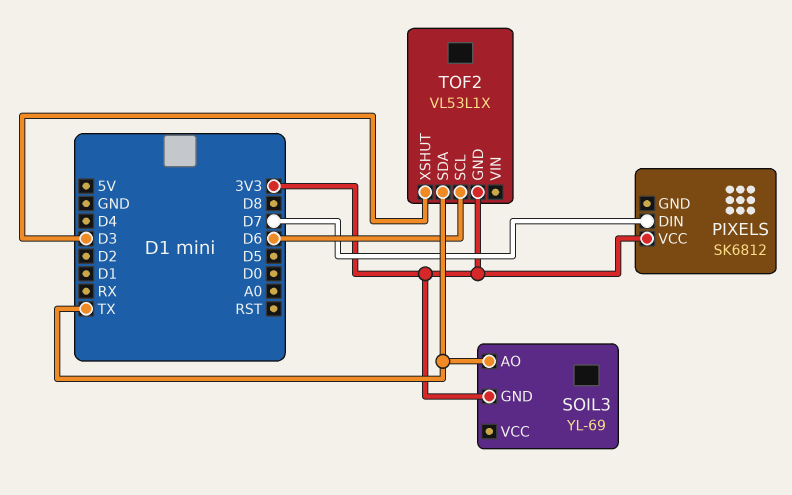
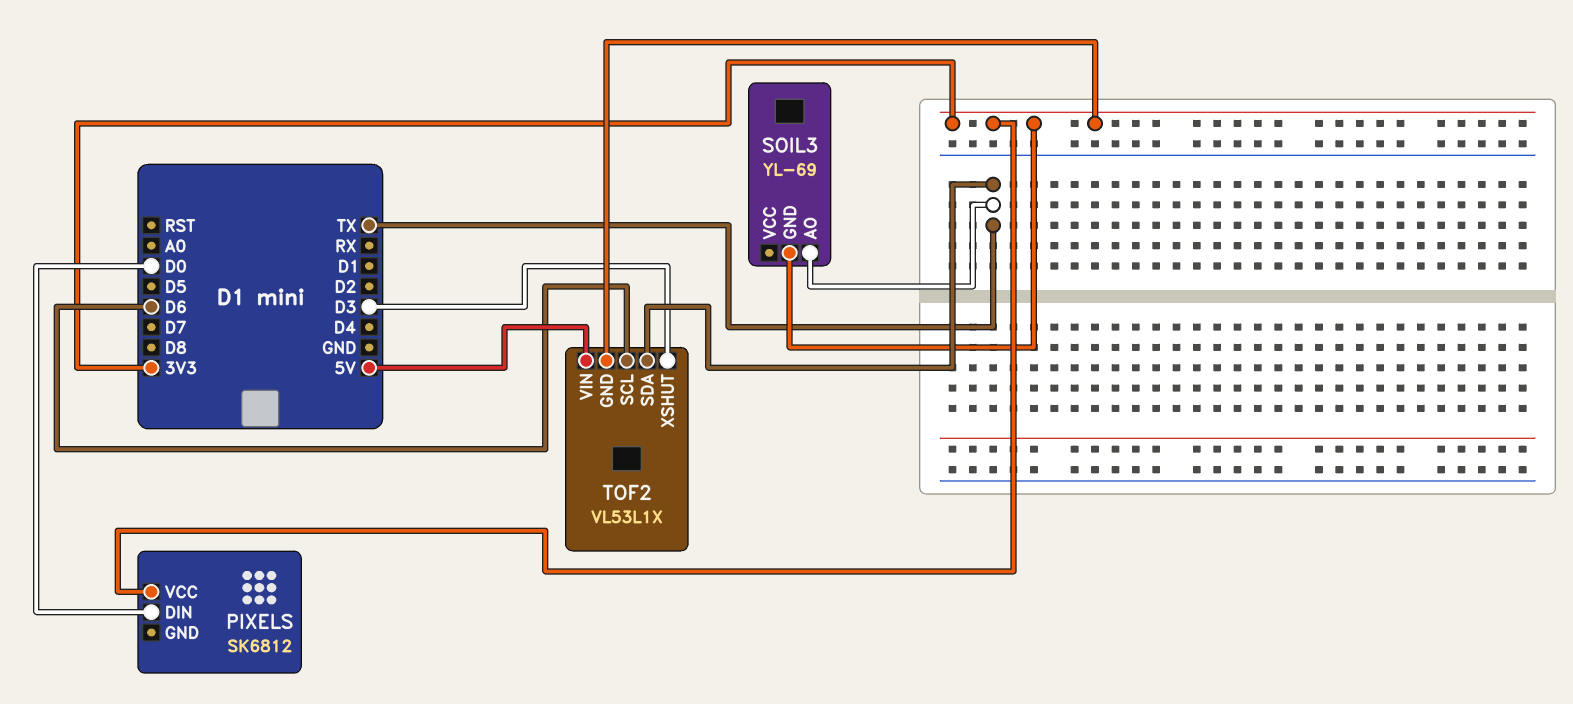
PIXELS pin DIN: D7 -> D0
TOF2 pin VIN: none -> 5V

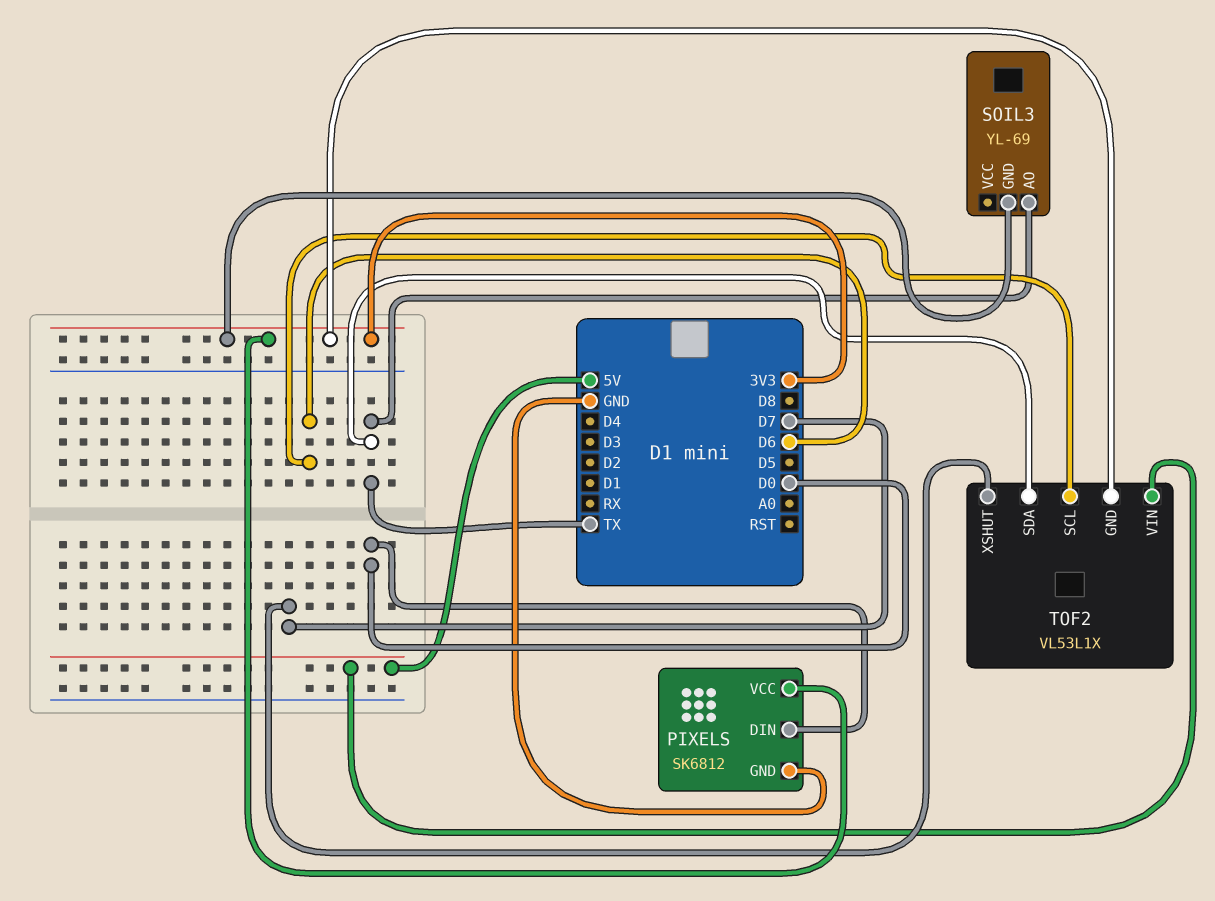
PIXELS pin GND: none -> GND
TOF2 pin XSHUT: D3 -> D7

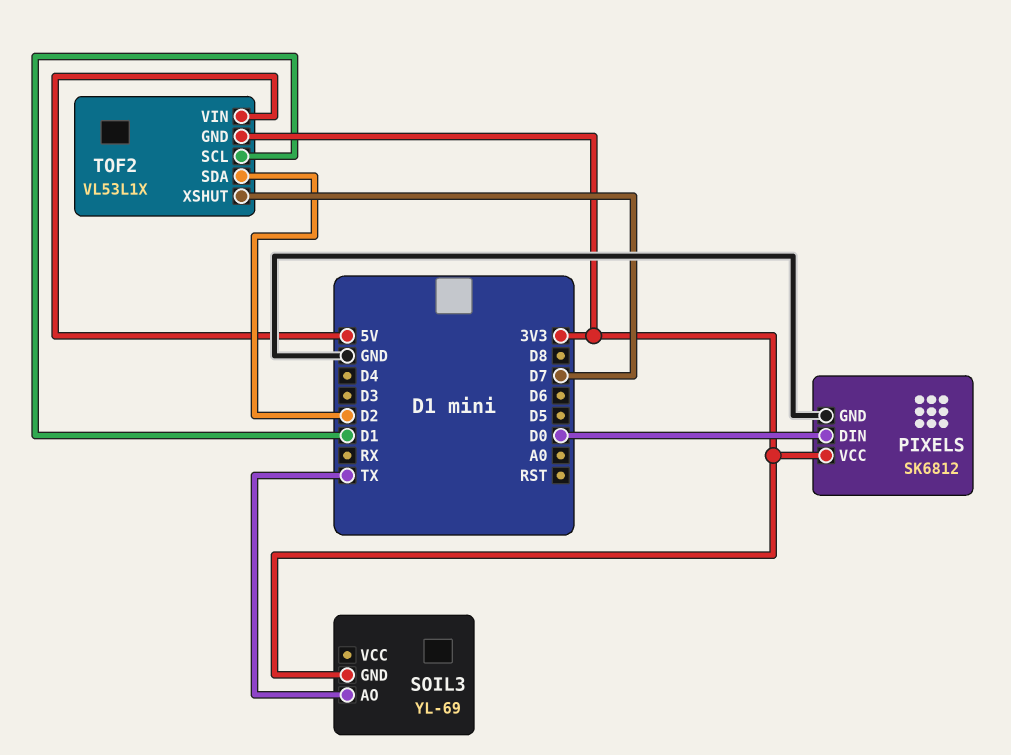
TOF2 pin SCL: D6 -> D1
TOF2 pin SDA: TX -> D2

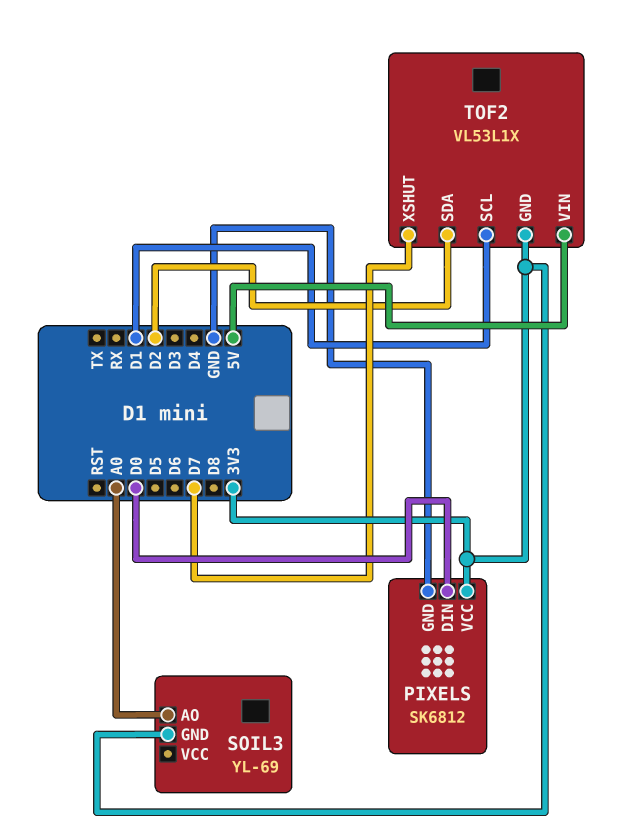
SOIL3 pin AO: TX -> A0

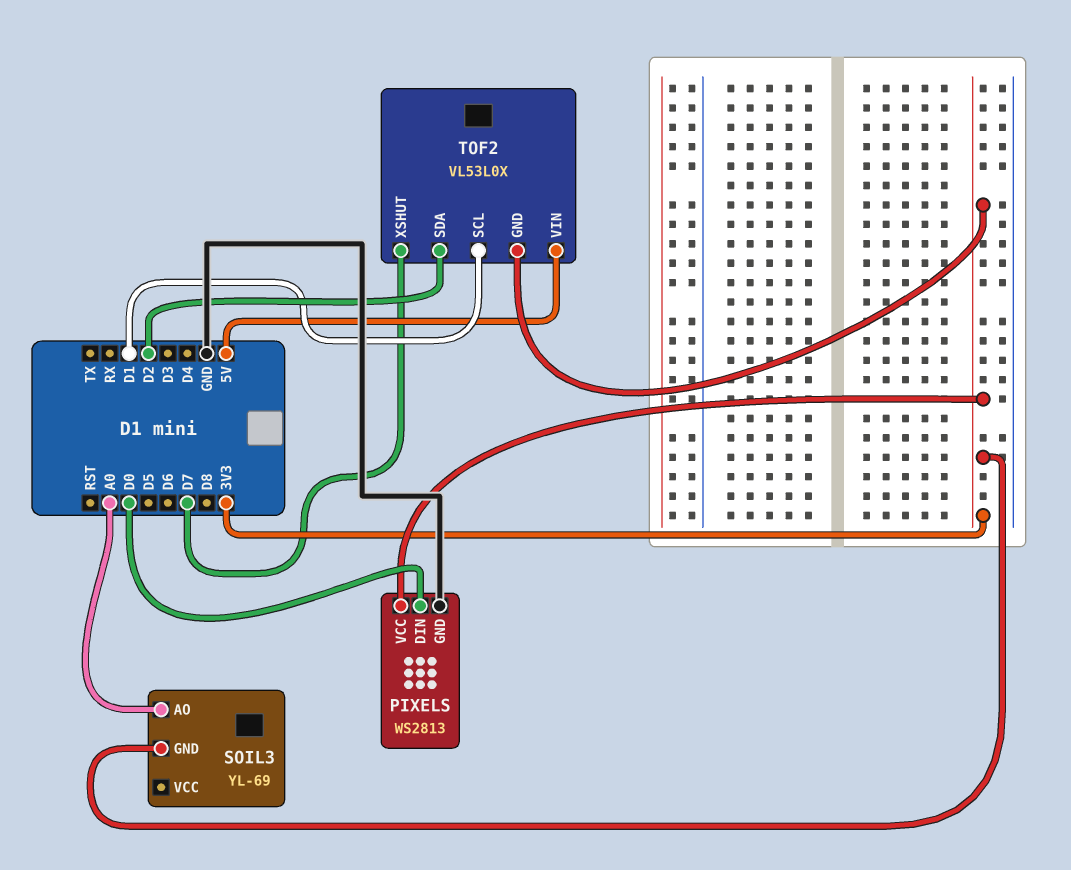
PIXELS: SK6812 -> WS2813
TOF2: VL53L1X -> VL53L0X

